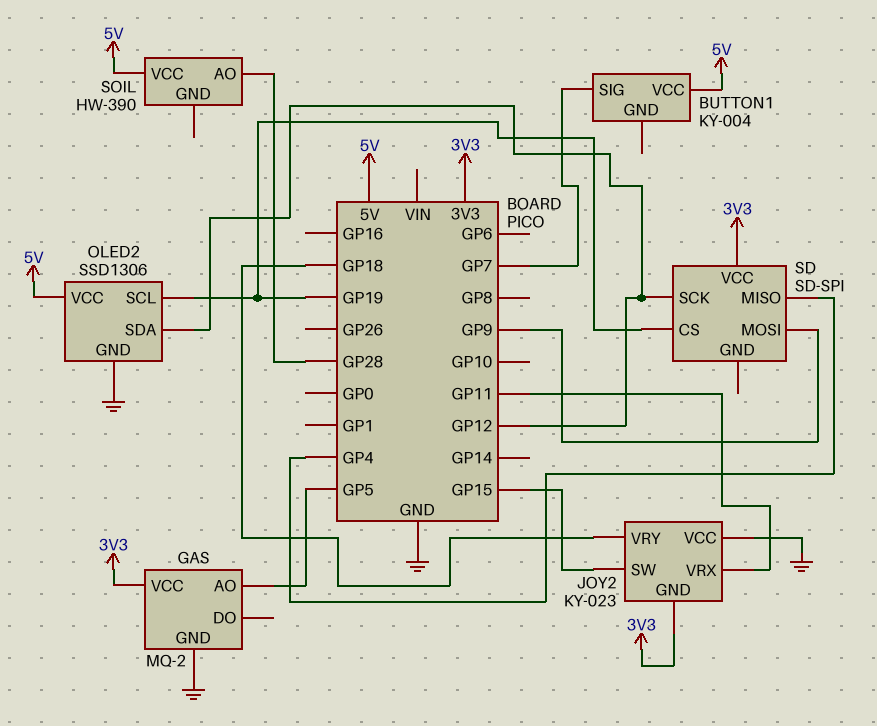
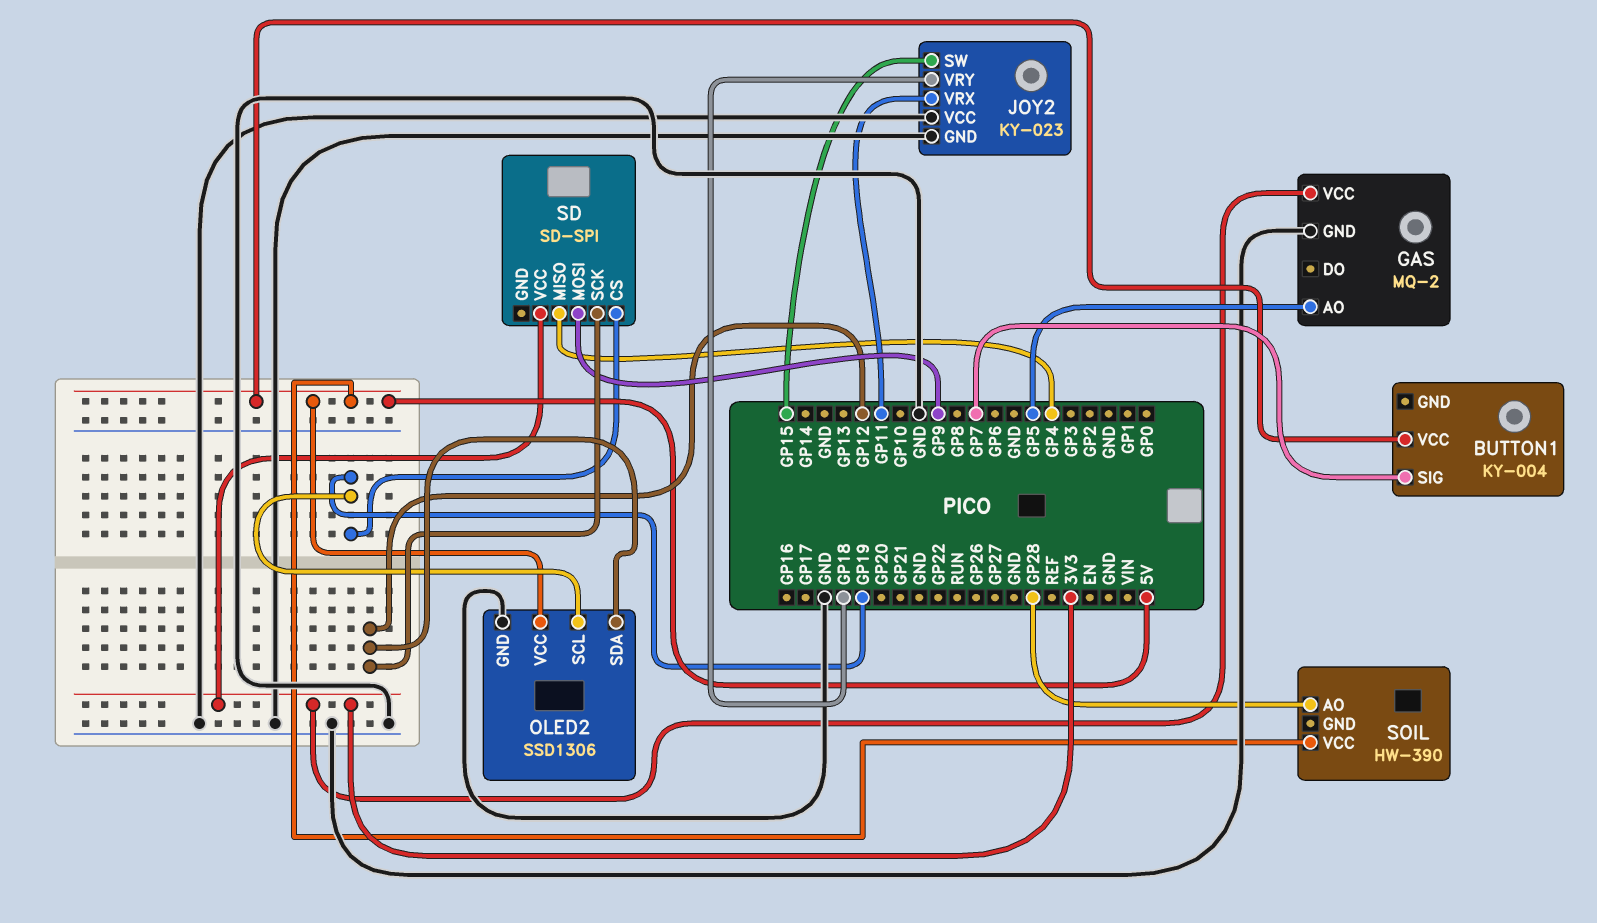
JOY2 pin GND: 3V3 -> GND

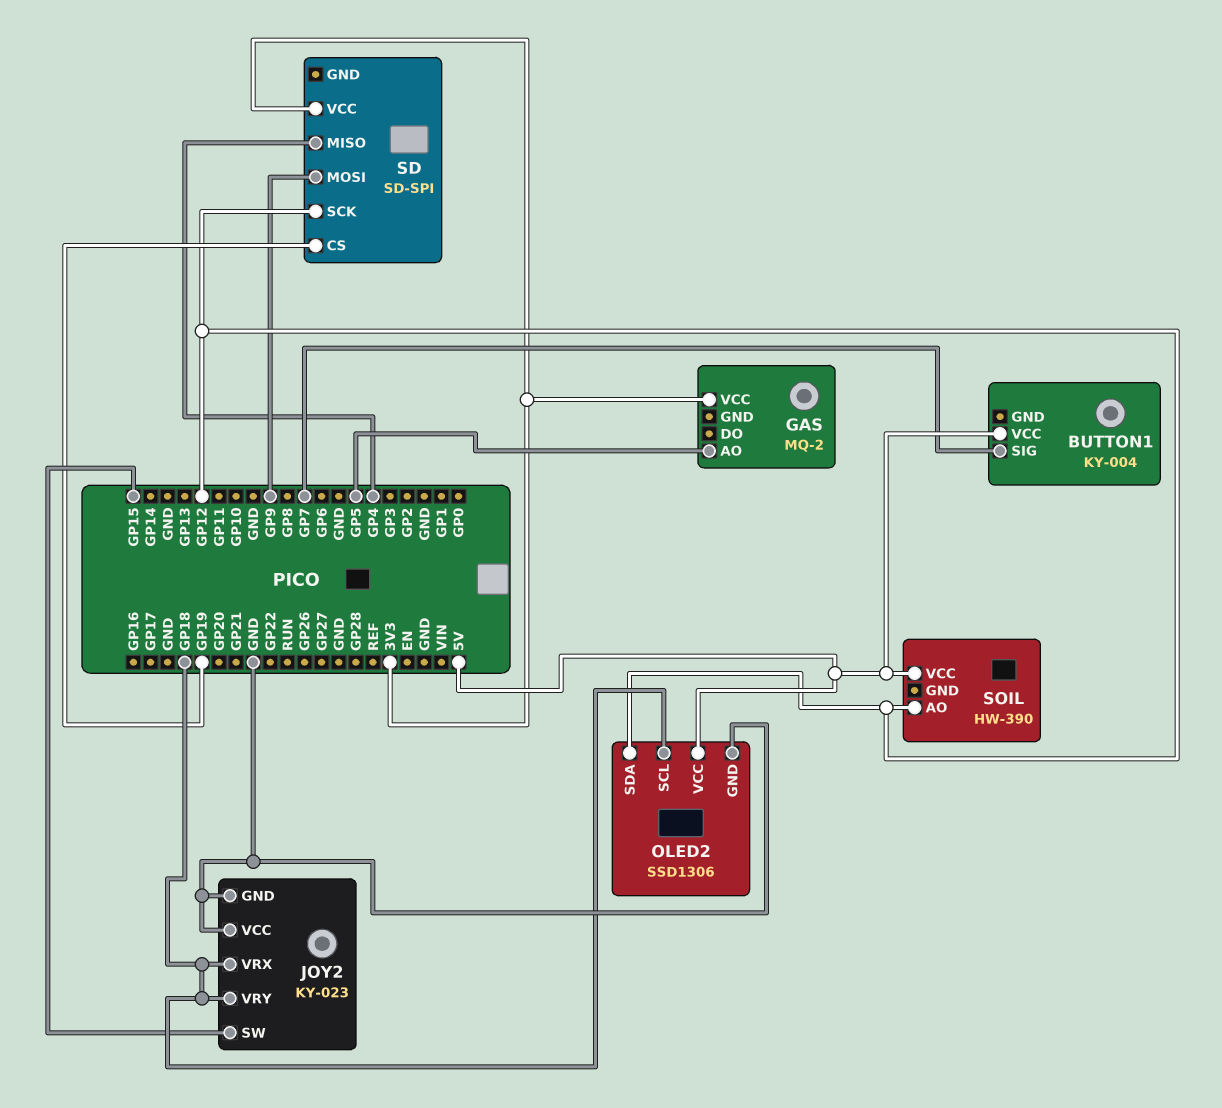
GAS pin GND: GND -> none
JOY2 pin VRX: GP11 -> GP18
OLED2 pin SCL: GP19 -> GP18
SOIL pin AO: GP28 -> GP12

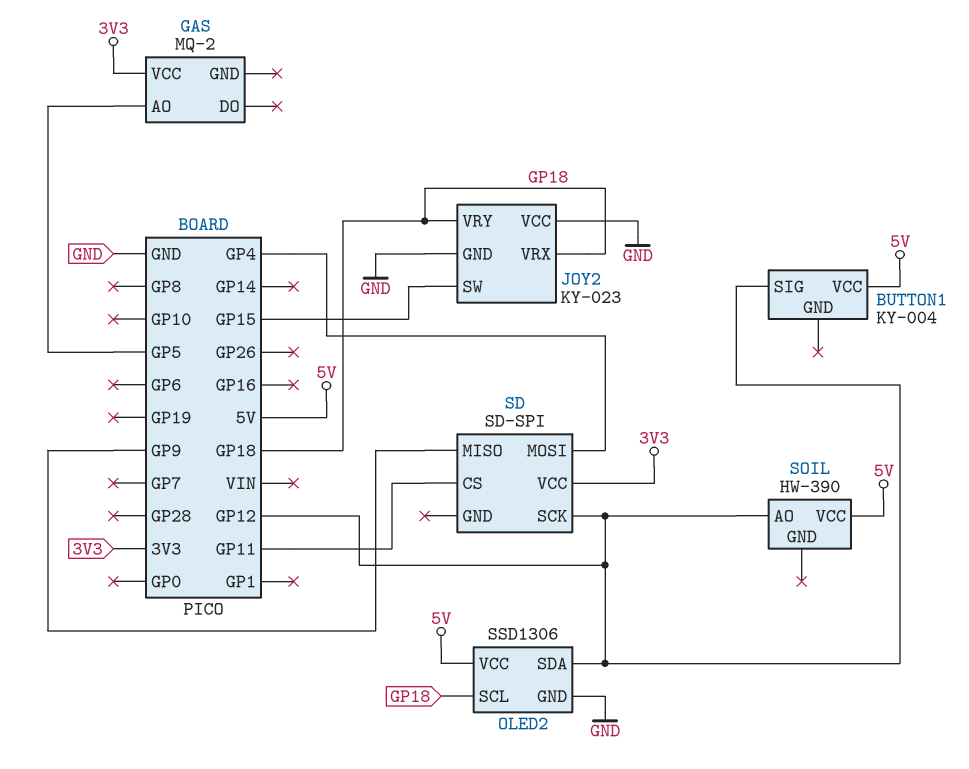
BUTTON1 pin SIG: GP7 -> GP12
SD pin CS: GP19 -> GP11
SD pin MISO: GP4 -> GP9
SD pin MOSI: GP9 -> GP4

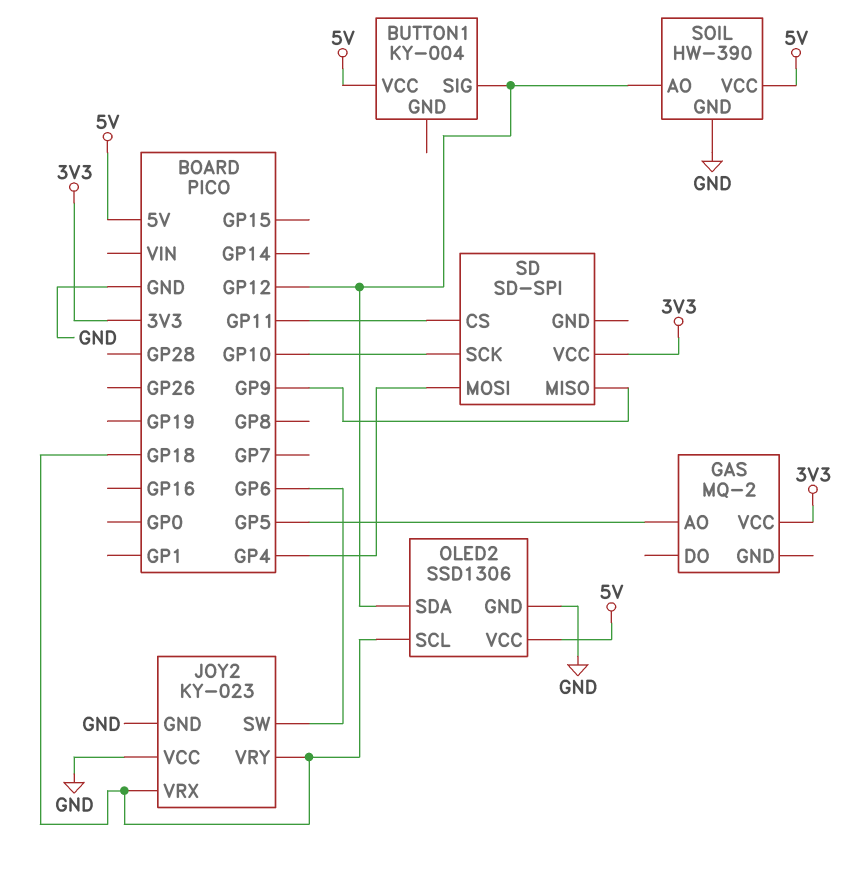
JOY2 pin SW: GP15 -> GP6
SD pin SCK: GP12 -> GP10
SOIL pin GND: none -> GND

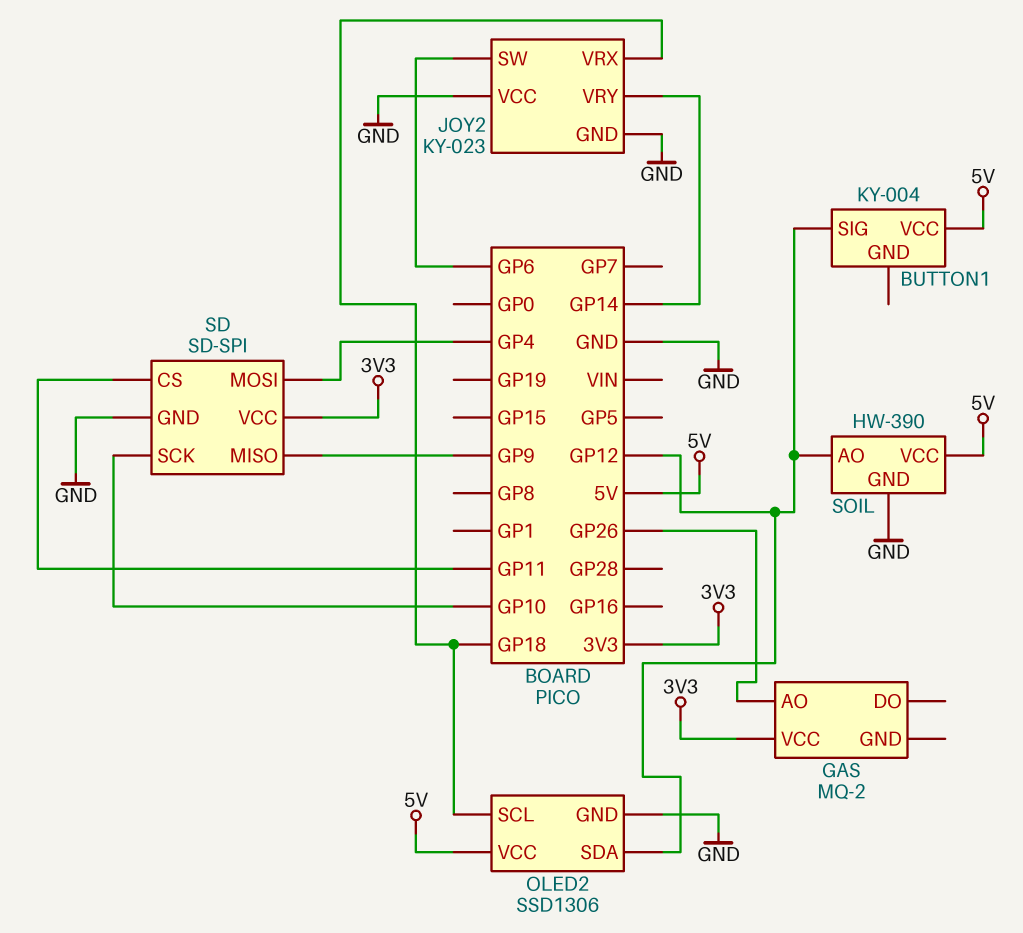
GAS pin AO: GP5 -> GP26
JOY2 pin VRY: GP18 -> GP14
SD pin GND: none -> GND

